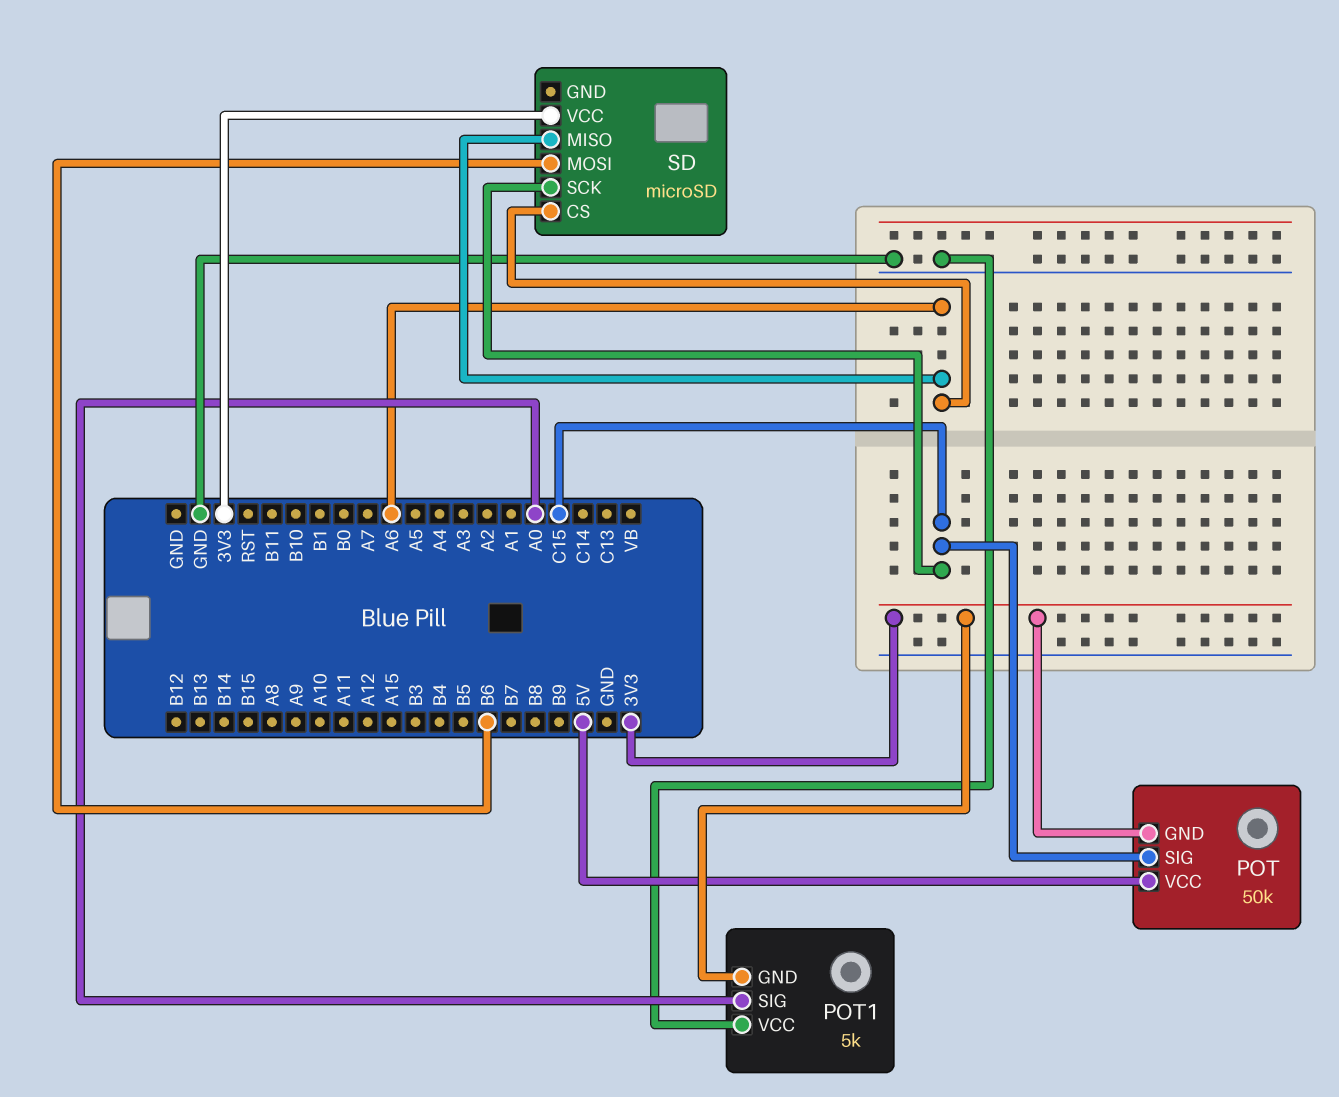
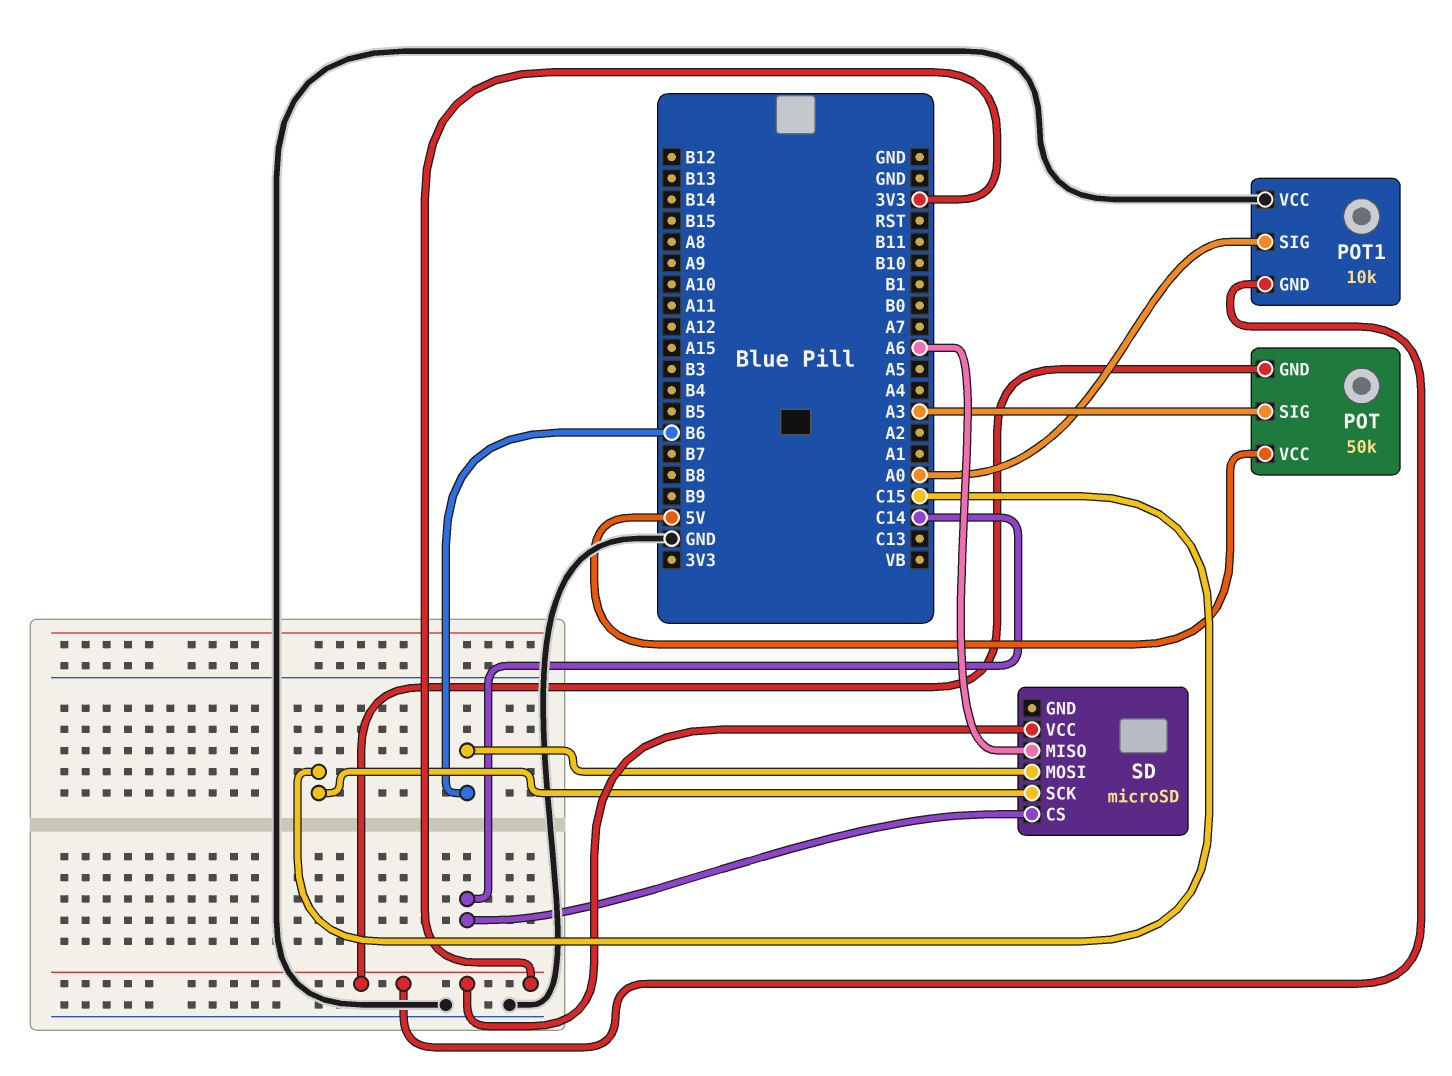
POT pin SIG: C15 -> A3
POT1: 5k -> 10k
SD pin CS: A6 -> C14

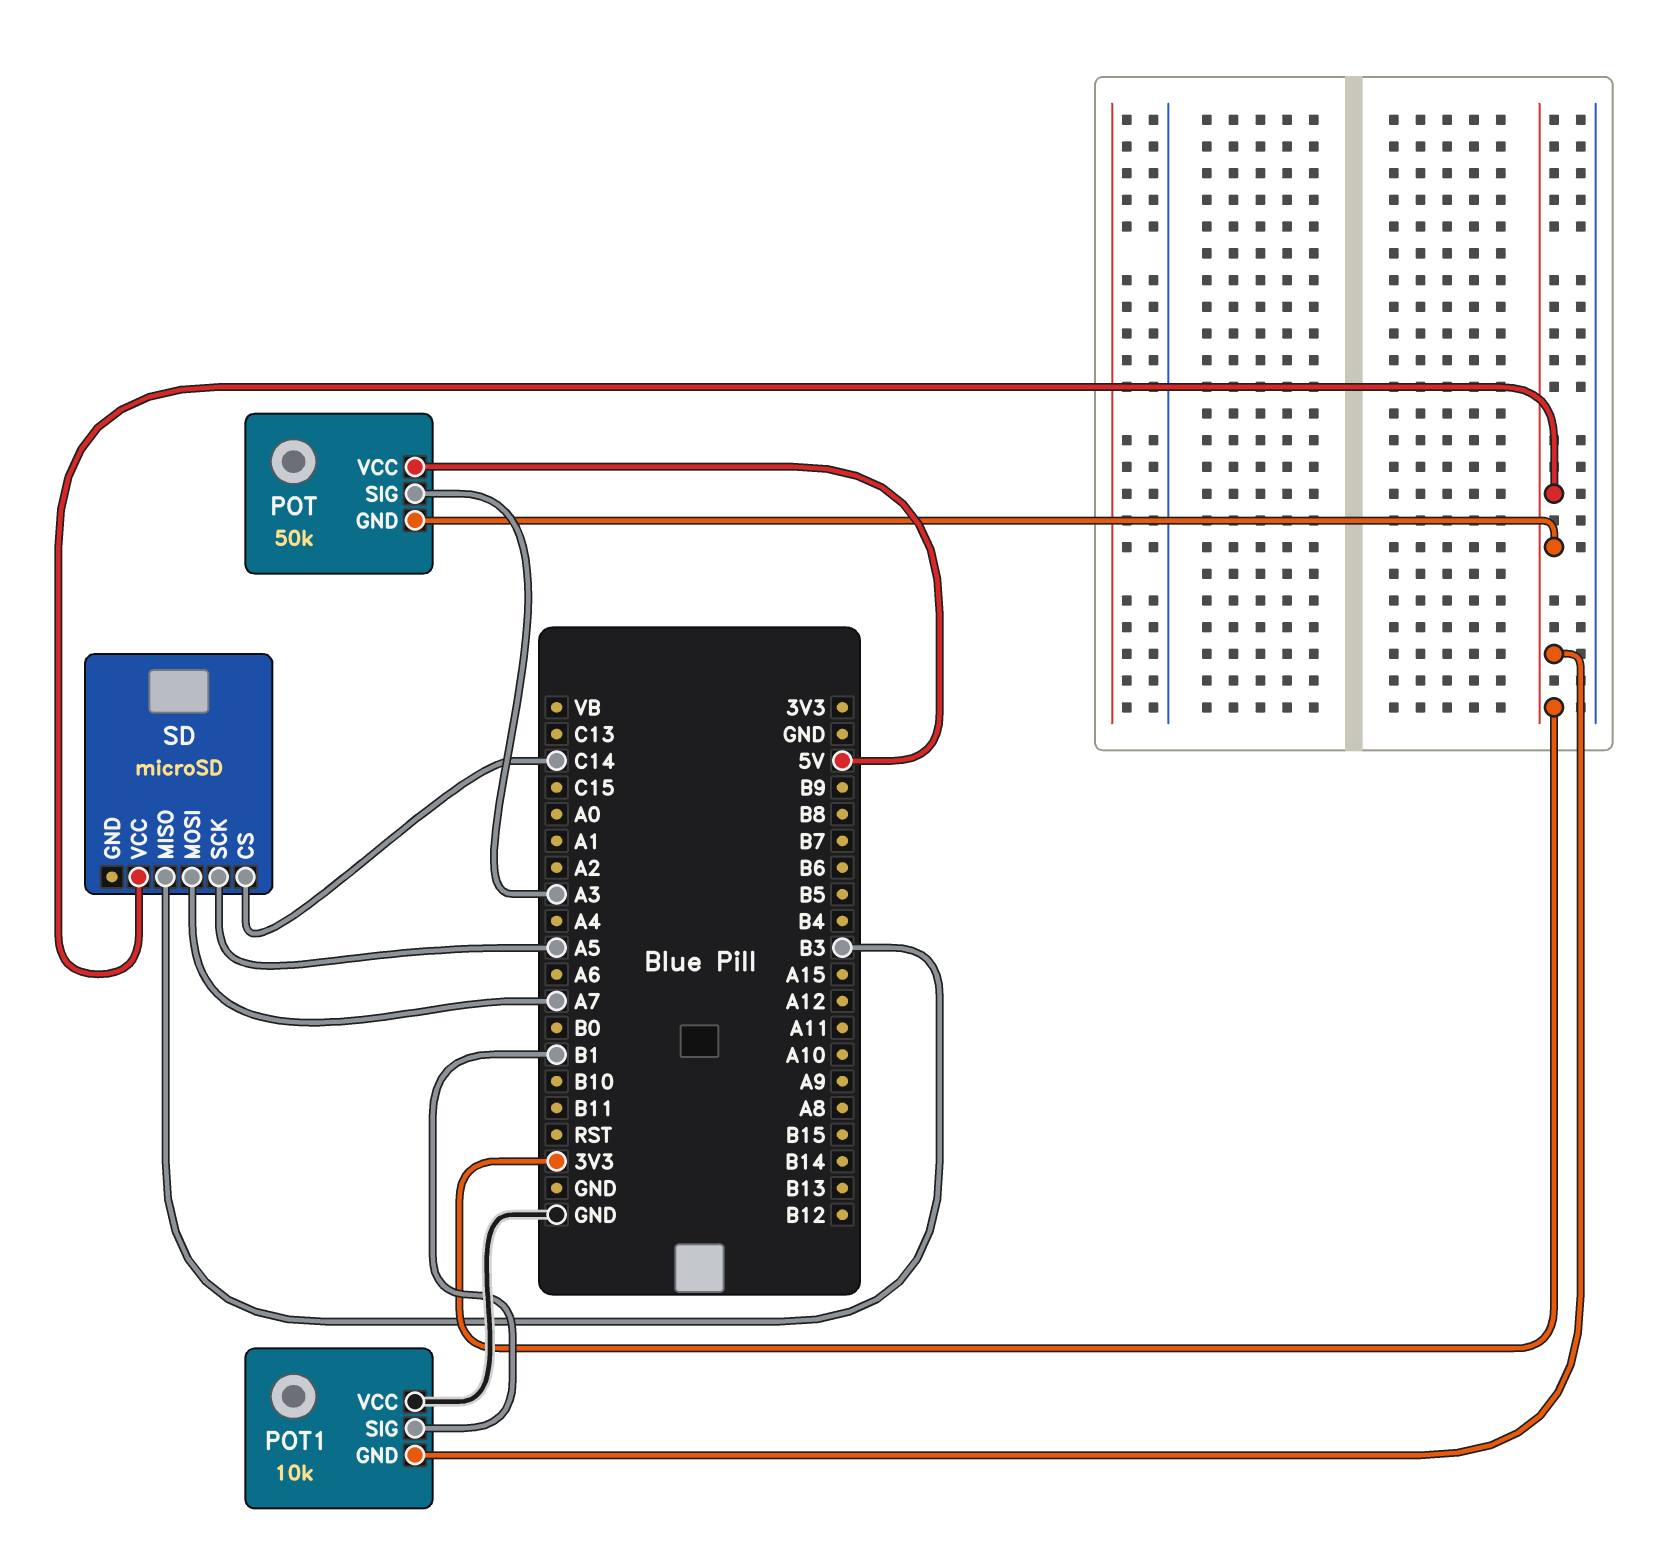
POT1 pin SIG: A0 -> B1
SD pin MISO: A6 -> B3
SD pin MOSI: B6 -> A7
SD pin SCK: C15 -> A5

